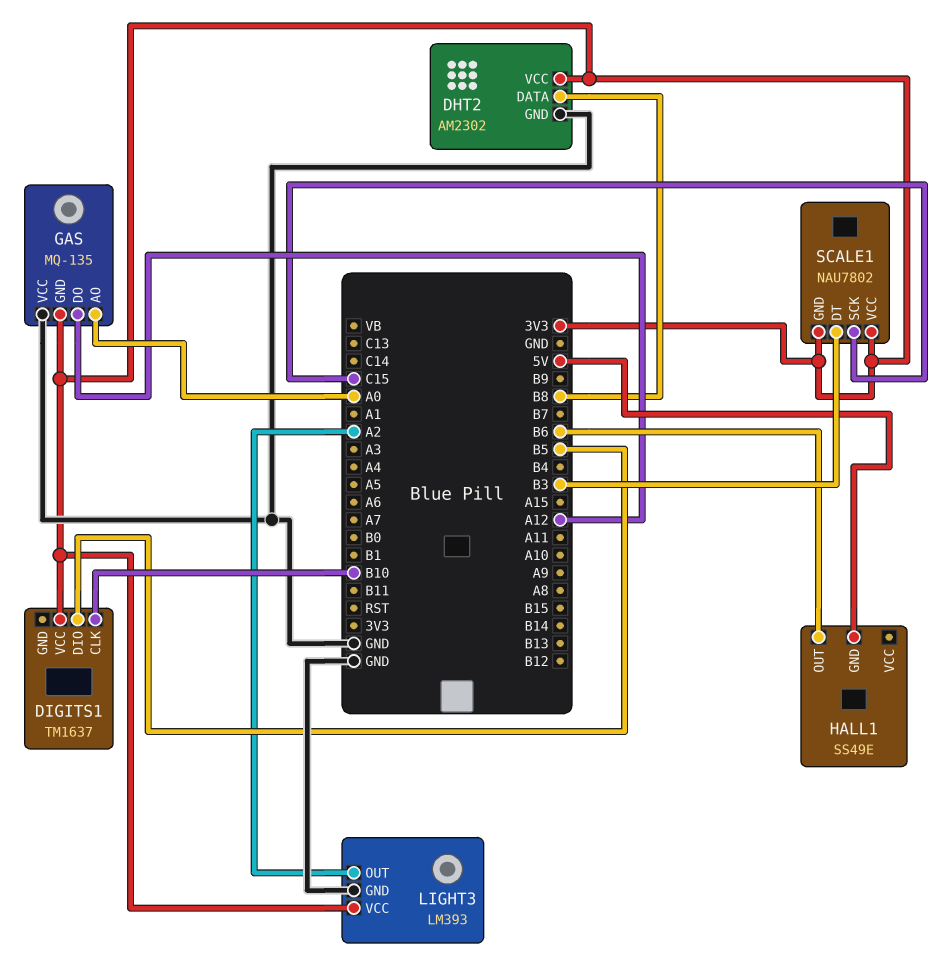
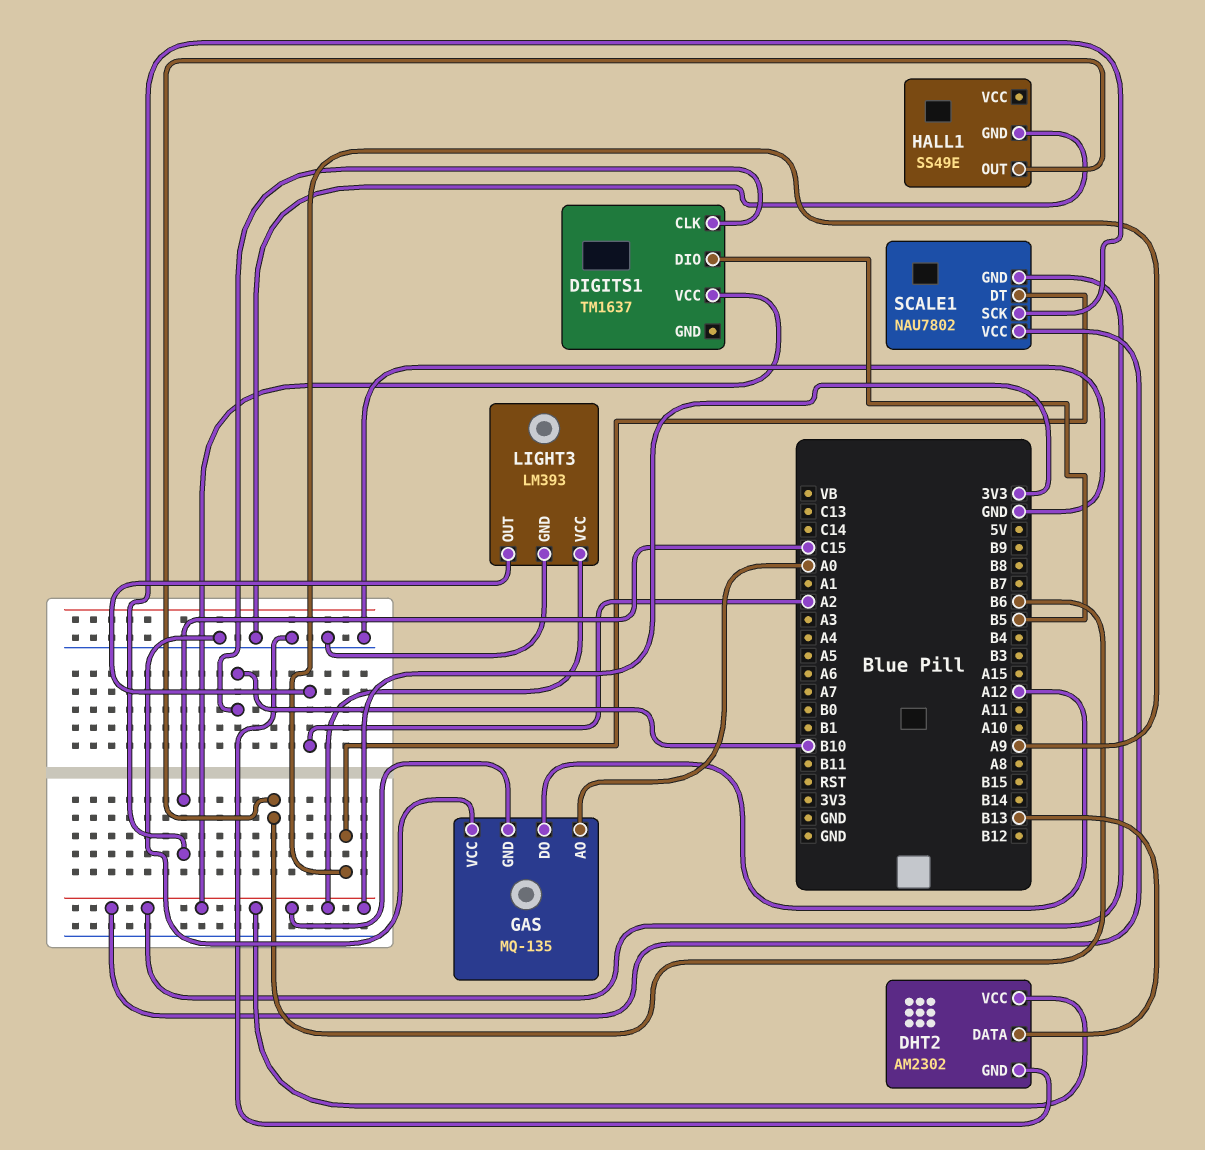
DHT2 pin DATA: B8 -> B13
HALL1 pin GND: 5V -> GND
SCALE1 pin DT: B3 -> A9

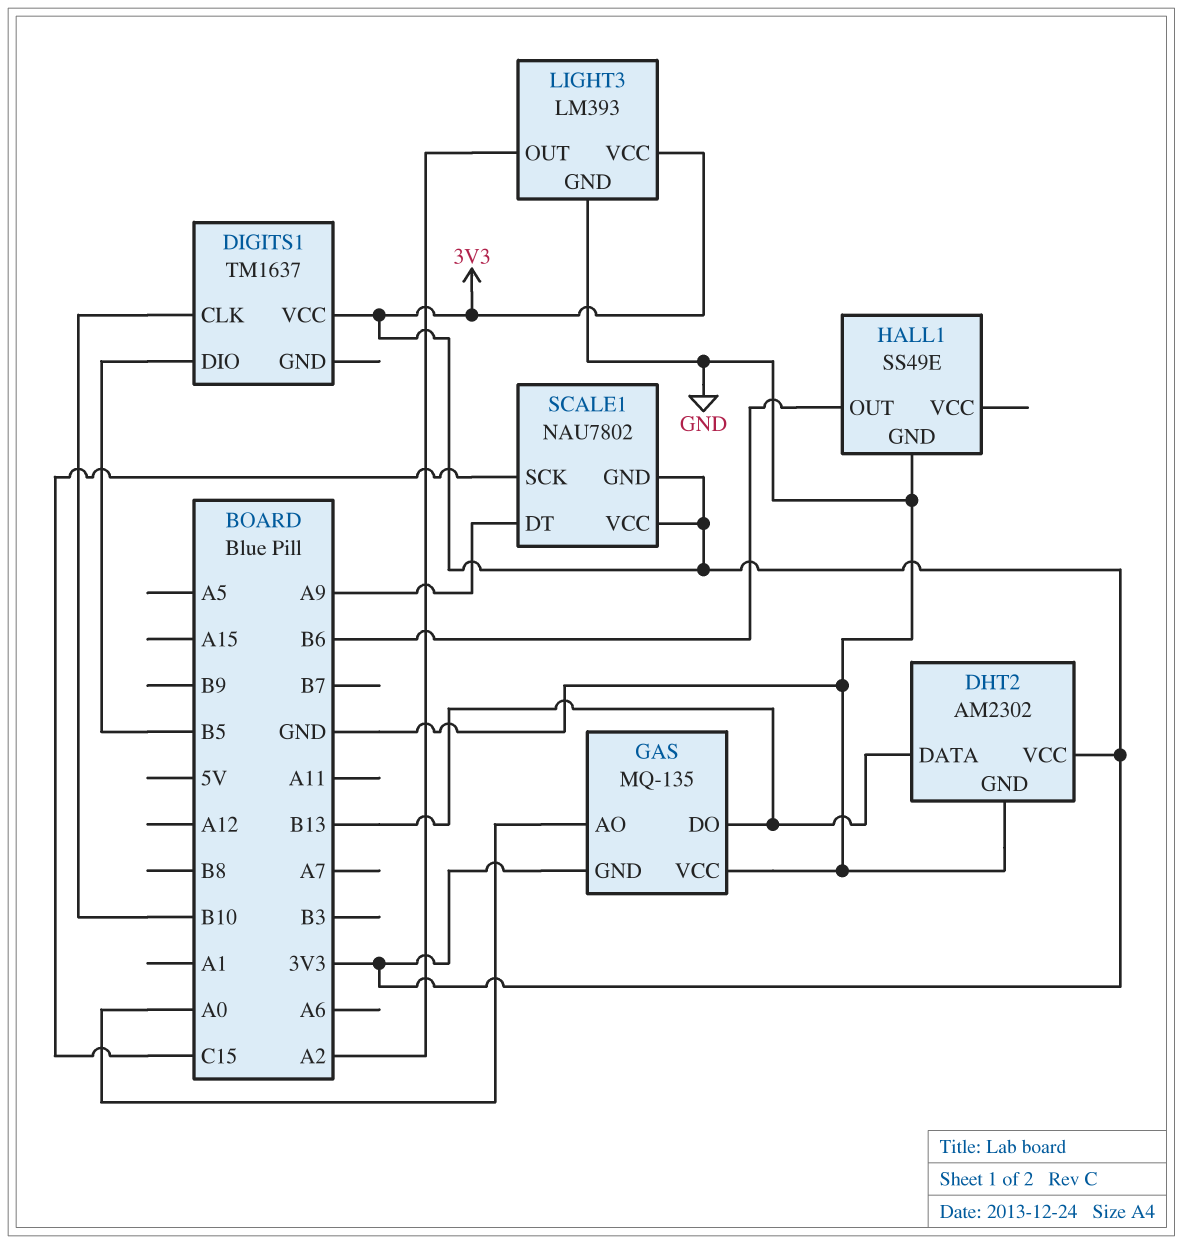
GAS pin DO: A12 -> B13

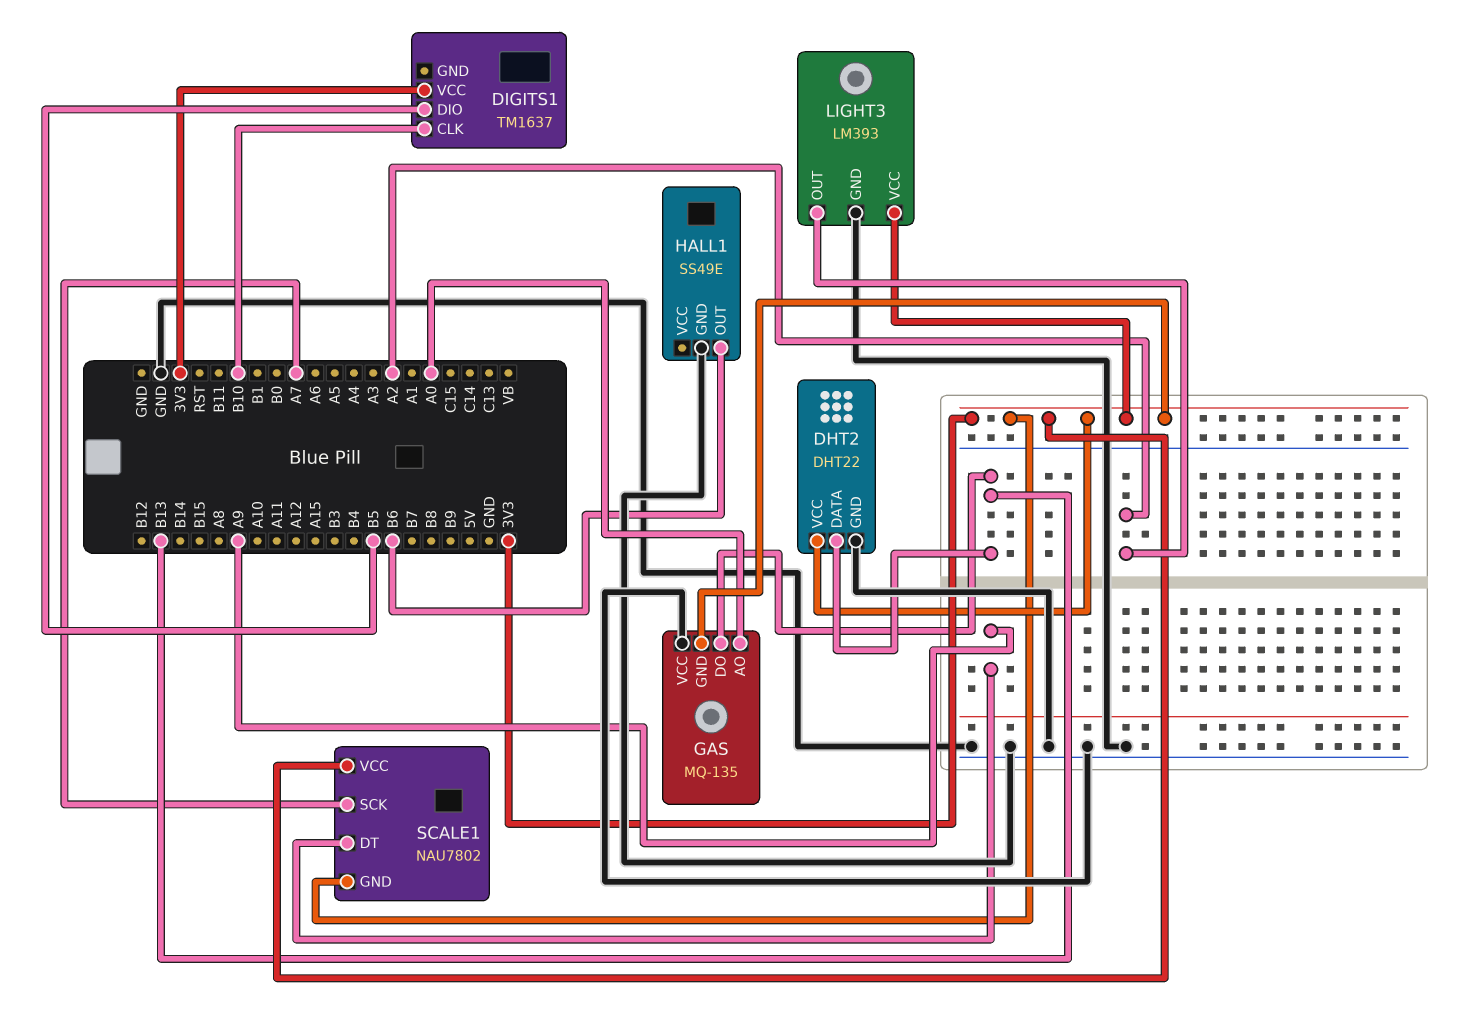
DHT2: AM2302 -> DHT22
SCALE1 pin SCK: C15 -> A7

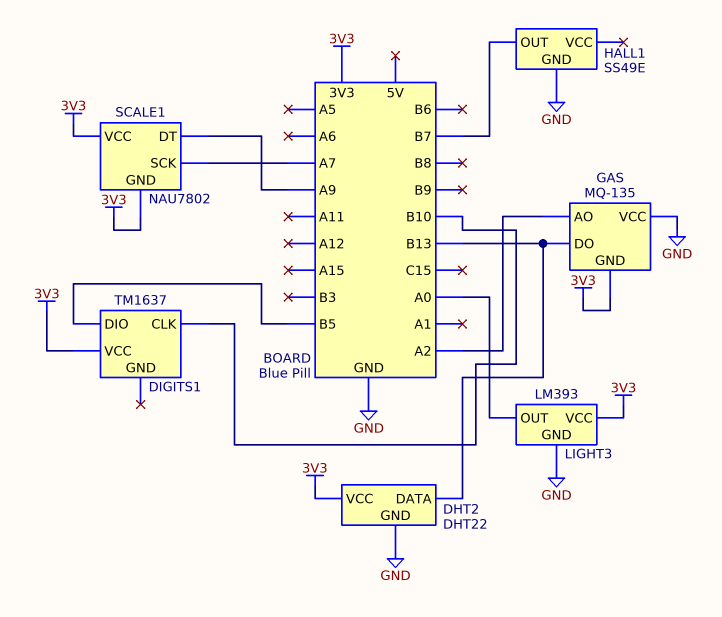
GAS pin AO: A0 -> A2
HALL1 pin OUT: B6 -> B7
LIGHT3 pin OUT: A2 -> A0

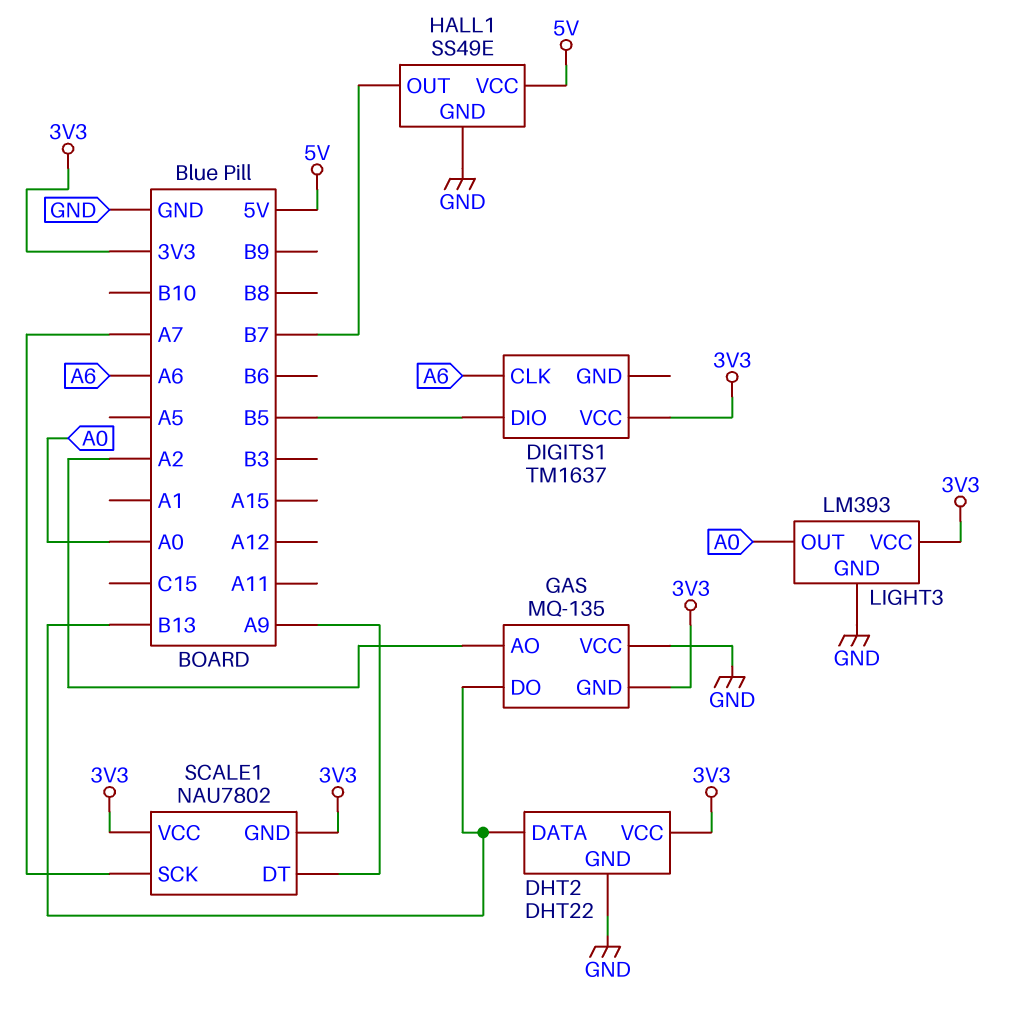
DIGITS1 pin CLK: B10 -> A6
HALL1 pin VCC: none -> 5V

